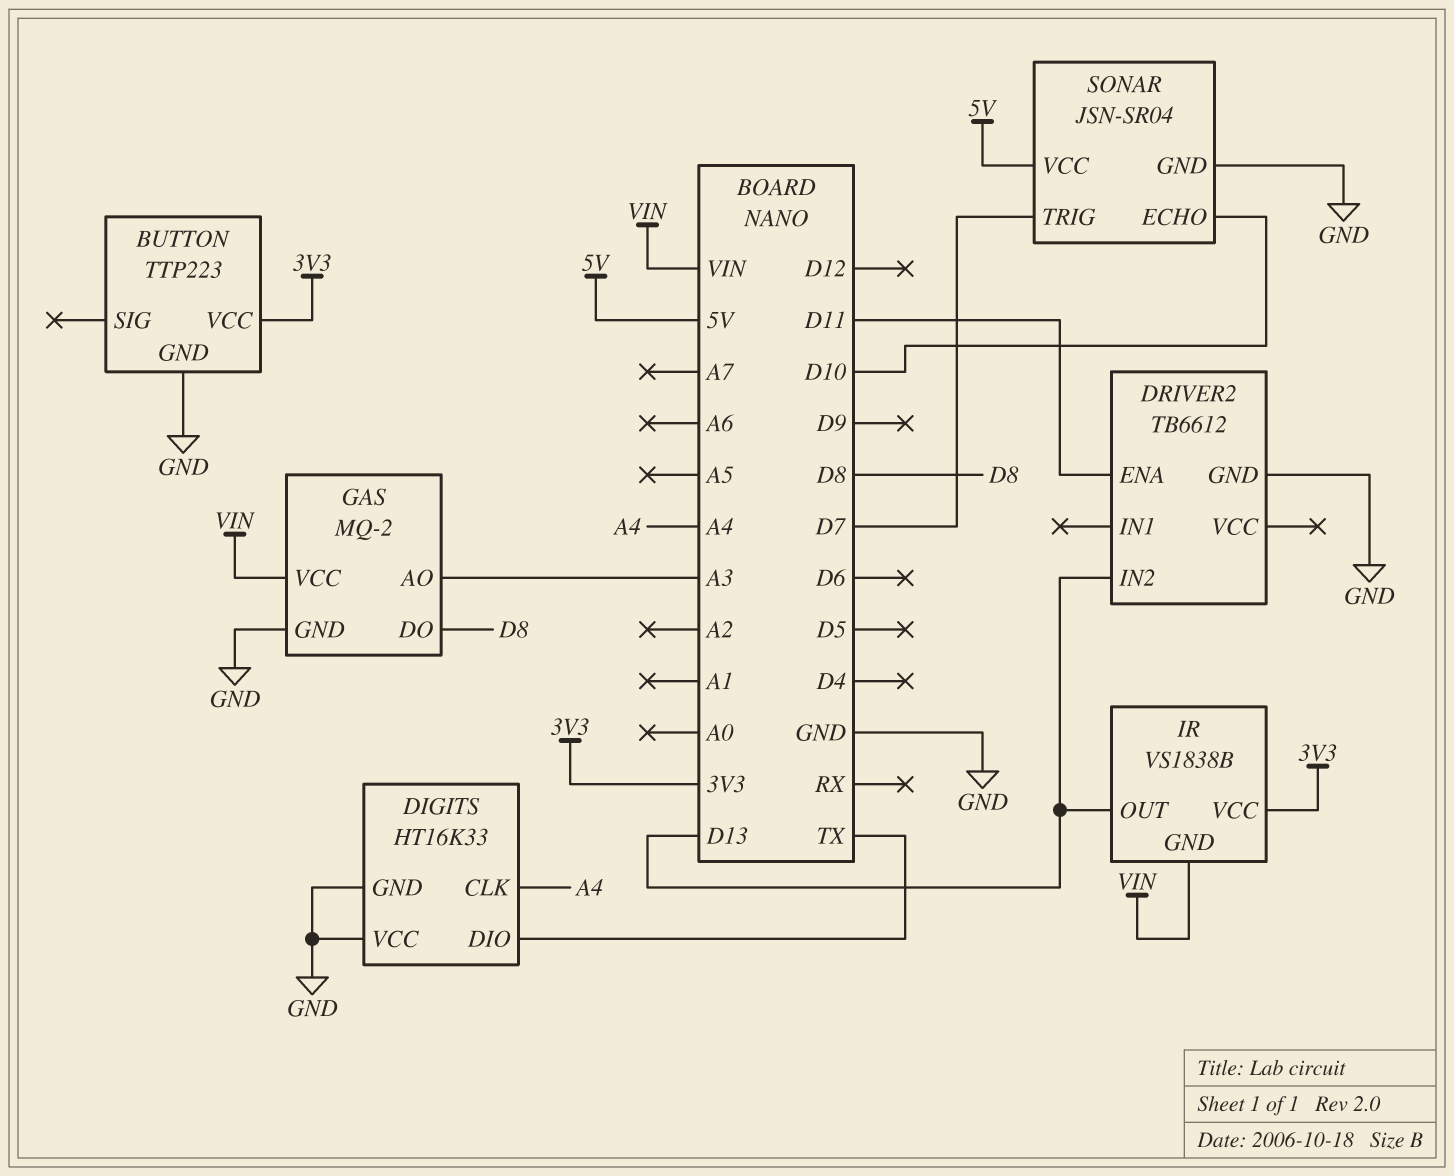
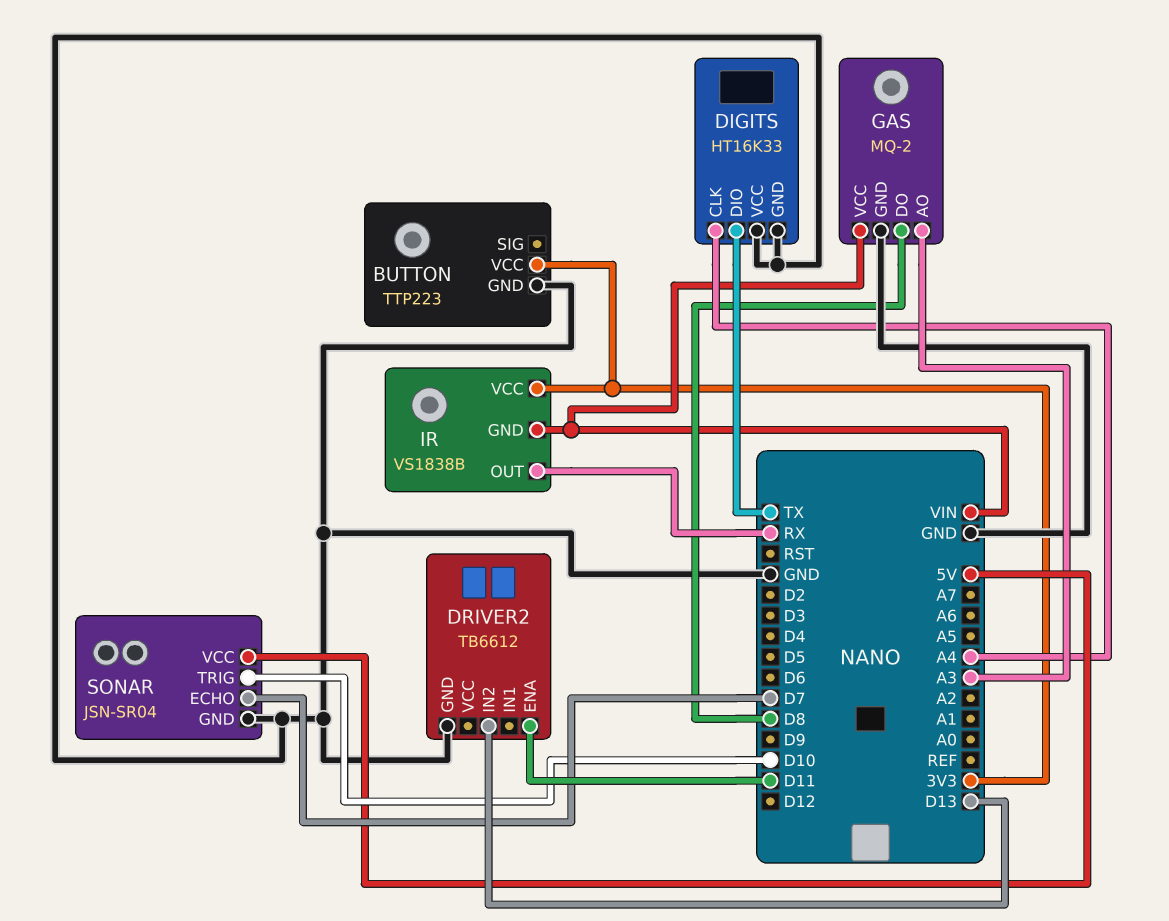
IR pin OUT: D13 -> RX
SONAR pin ECHO: D10 -> D7
SONAR pin TRIG: D7 -> D10

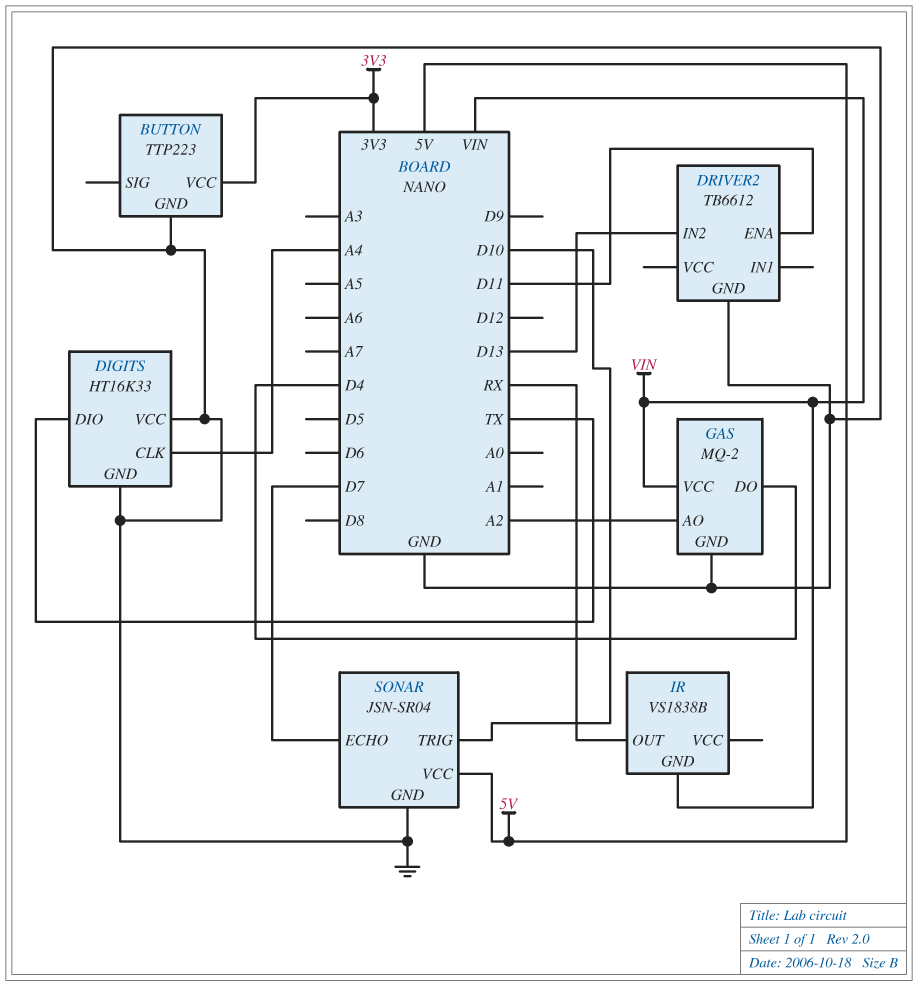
GAS pin AO: A3 -> A2
GAS pin DO: D8 -> D4
IR pin VCC: 3V3 -> none

